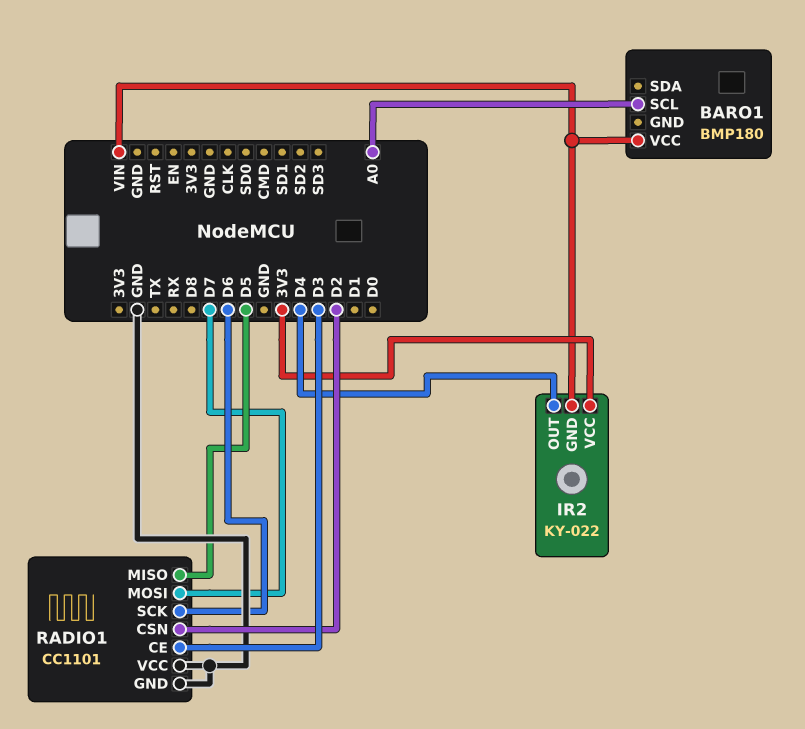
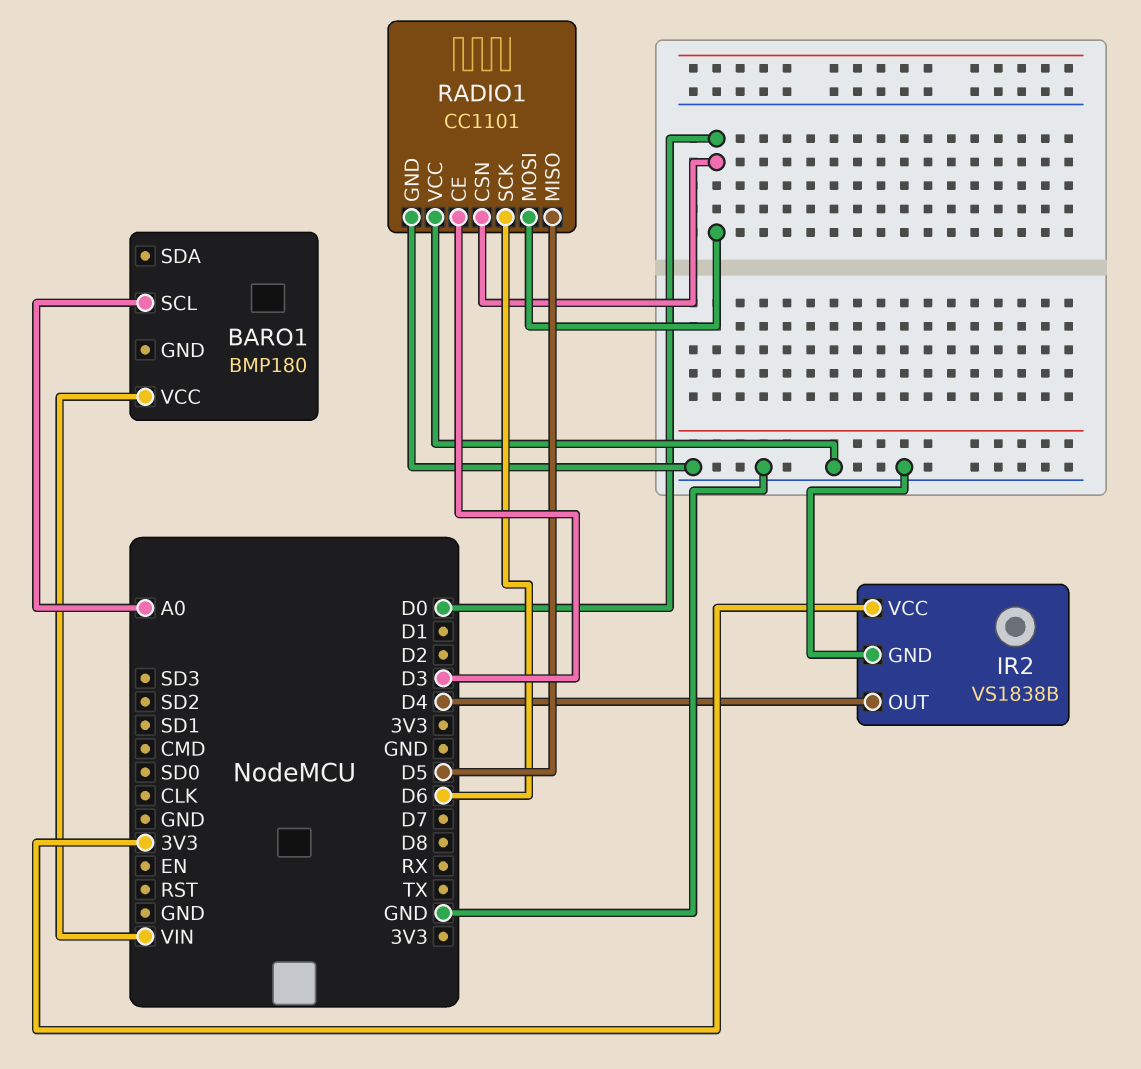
IR2: KY-022 -> VS1838B
IR2 pin GND: VIN -> GND
RADIO1 pin CSN: D2 -> D0
RADIO1 pin MOSI: D7 -> D0

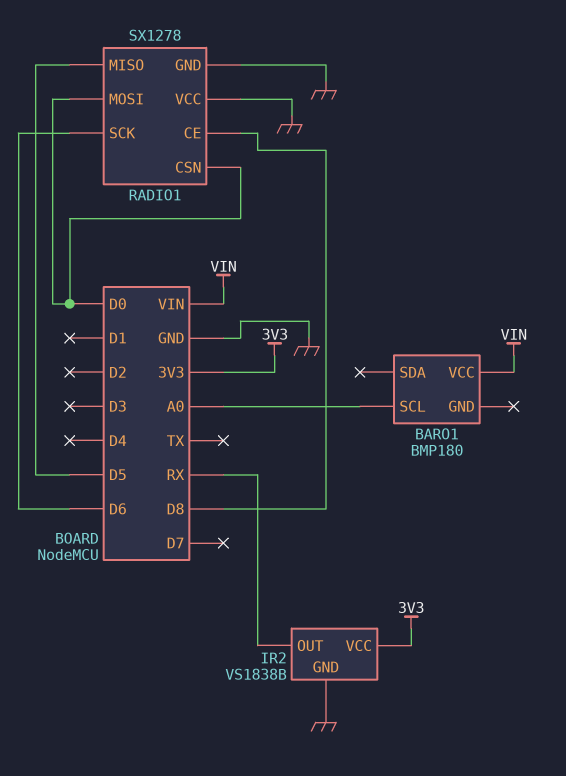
IR2 pin OUT: D4 -> RX
RADIO1: CC1101 -> SX1278
RADIO1 pin CE: D3 -> D8

